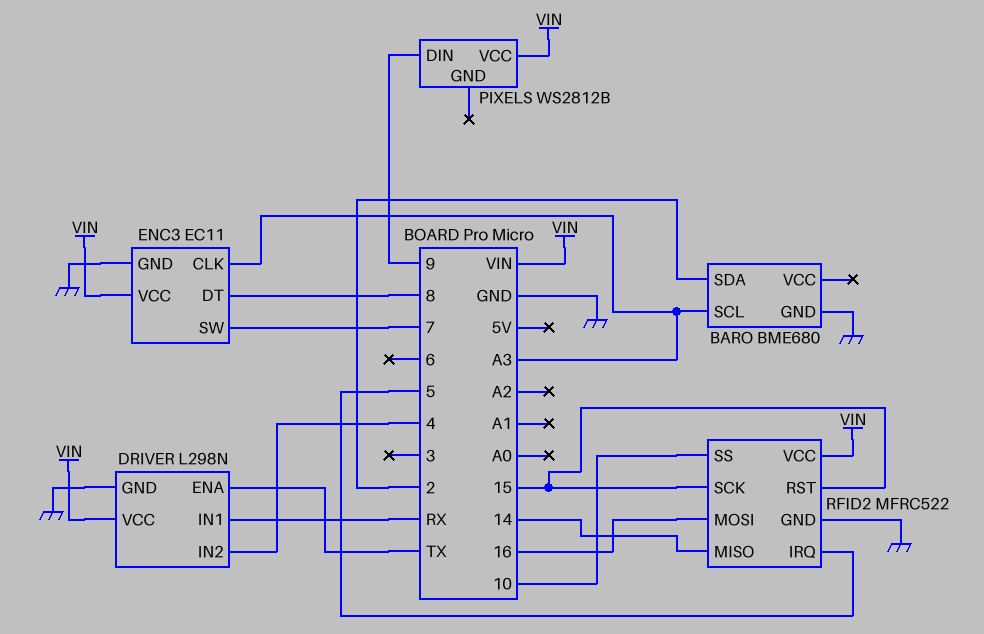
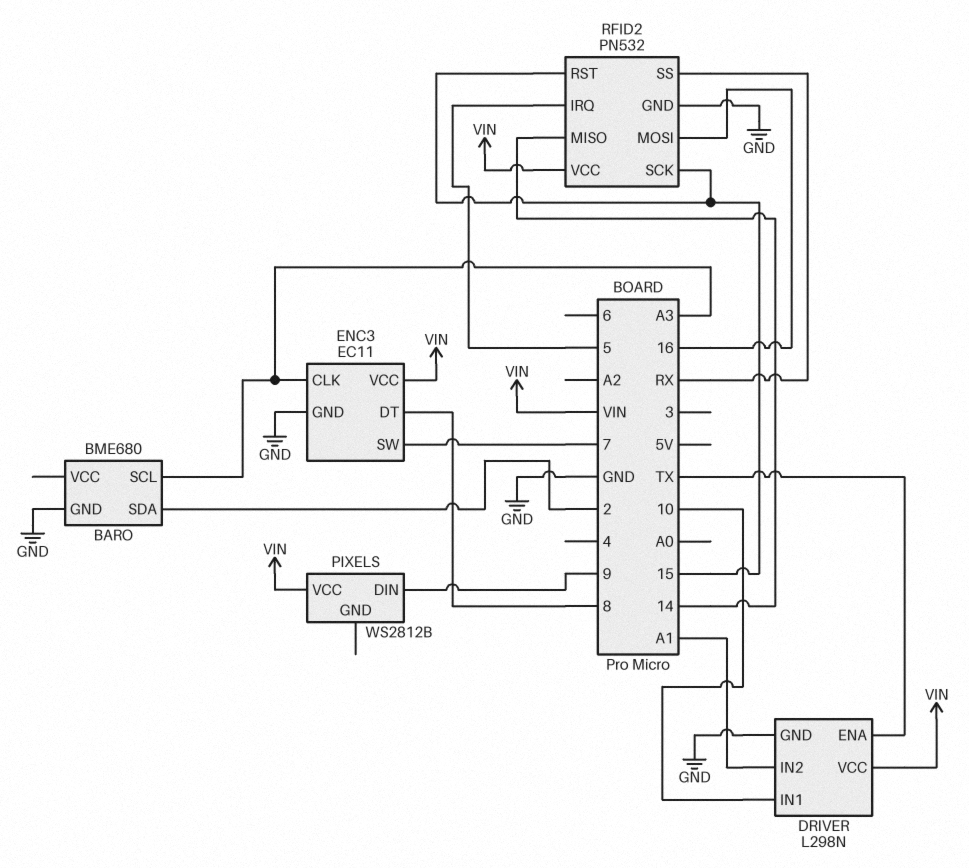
DRIVER pin IN1: RX -> 10
DRIVER pin IN2: 4 -> A1
RFID2: MFRC522 -> PN532
RFID2 pin SS: 10 -> RX

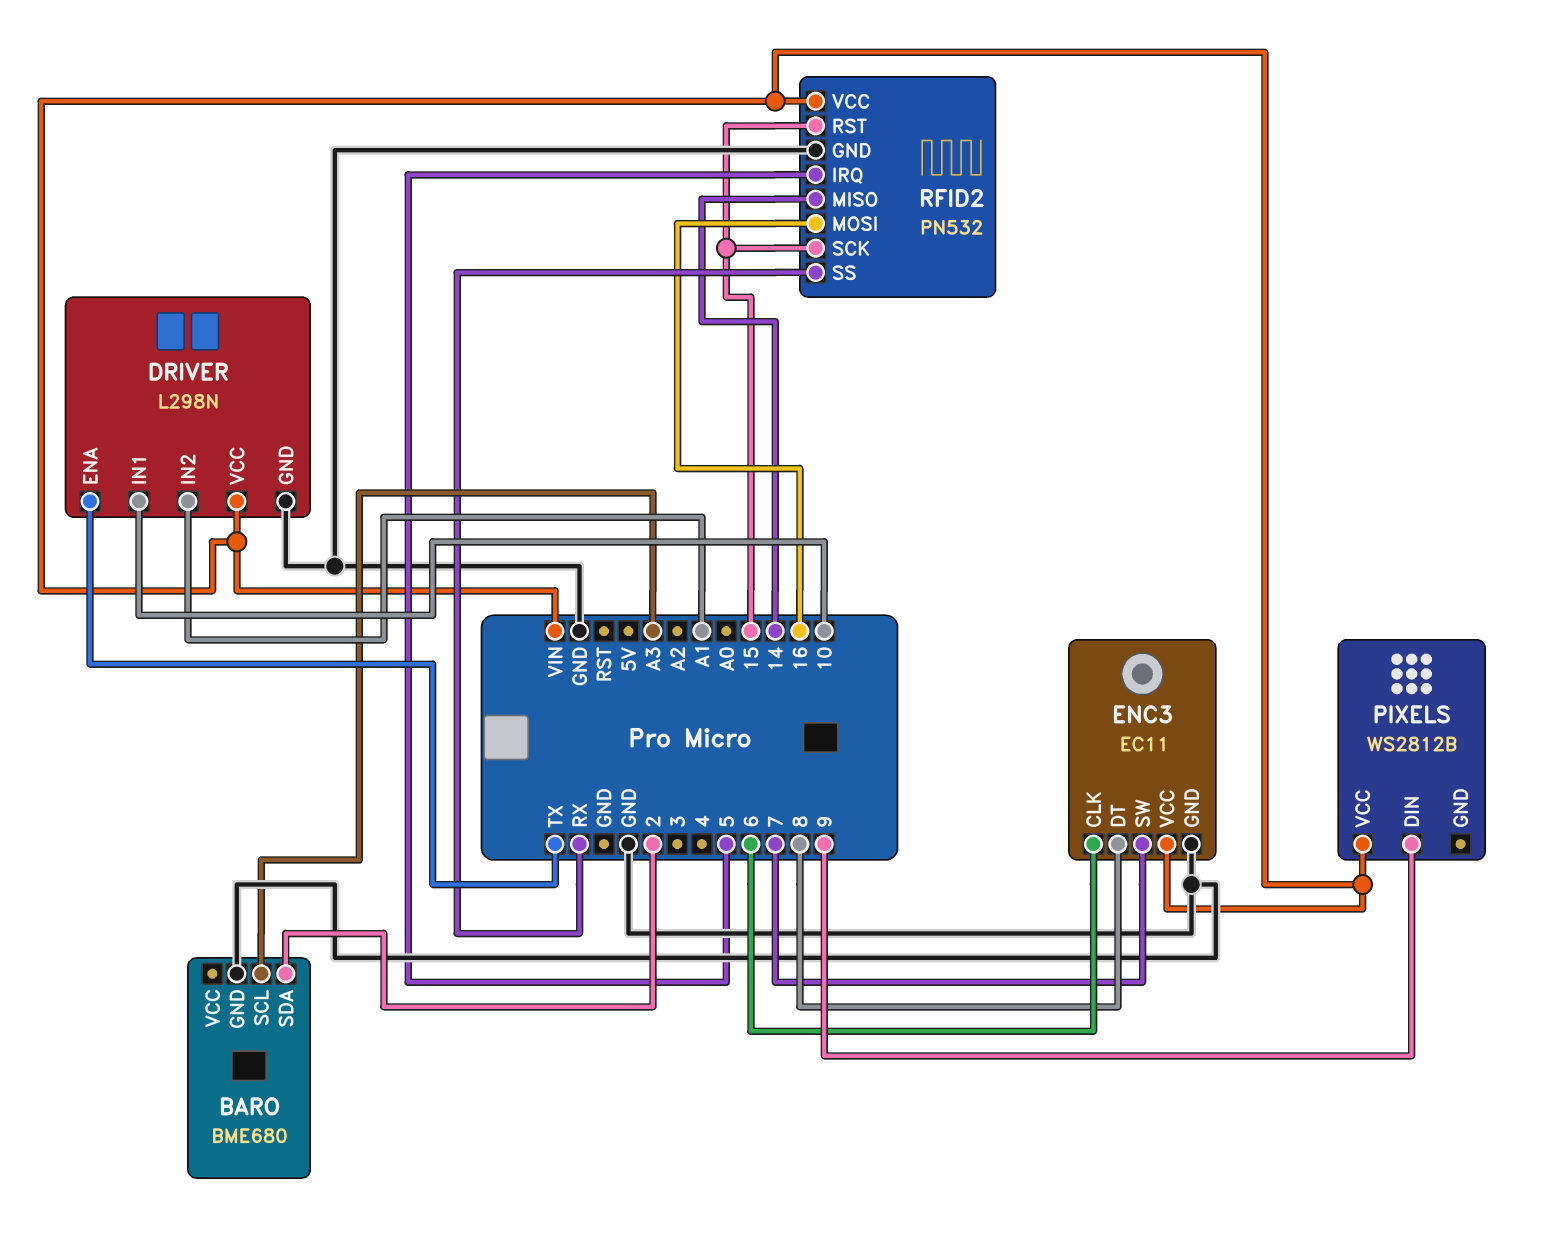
ENC3 pin CLK: A3 -> 6

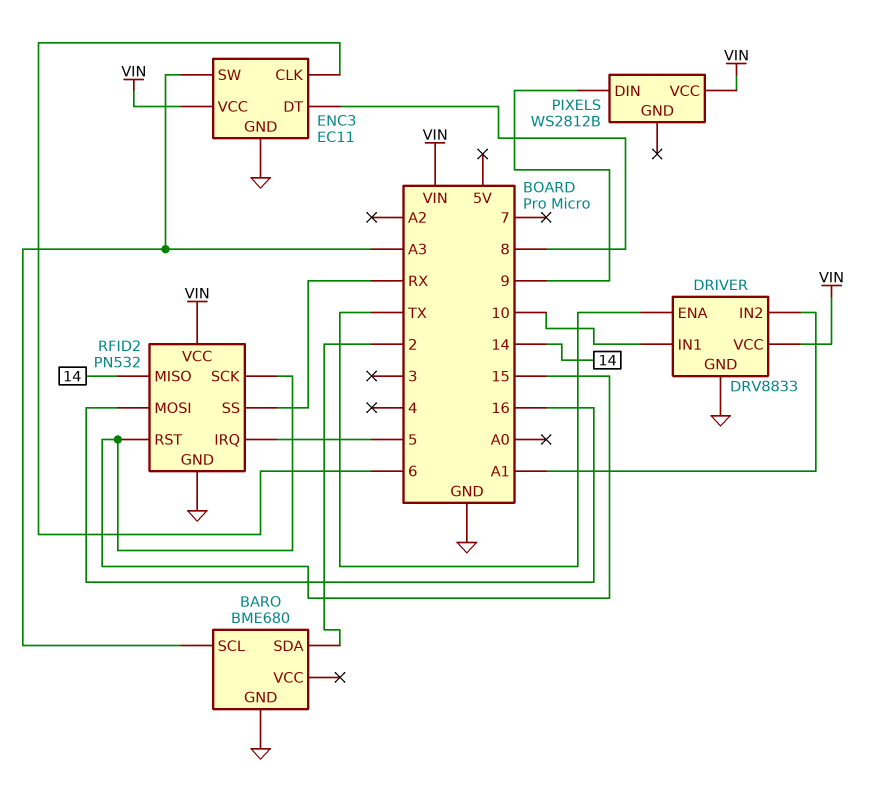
DRIVER: L298N -> DRV8833
ENC3 pin SW: 7 -> A3

